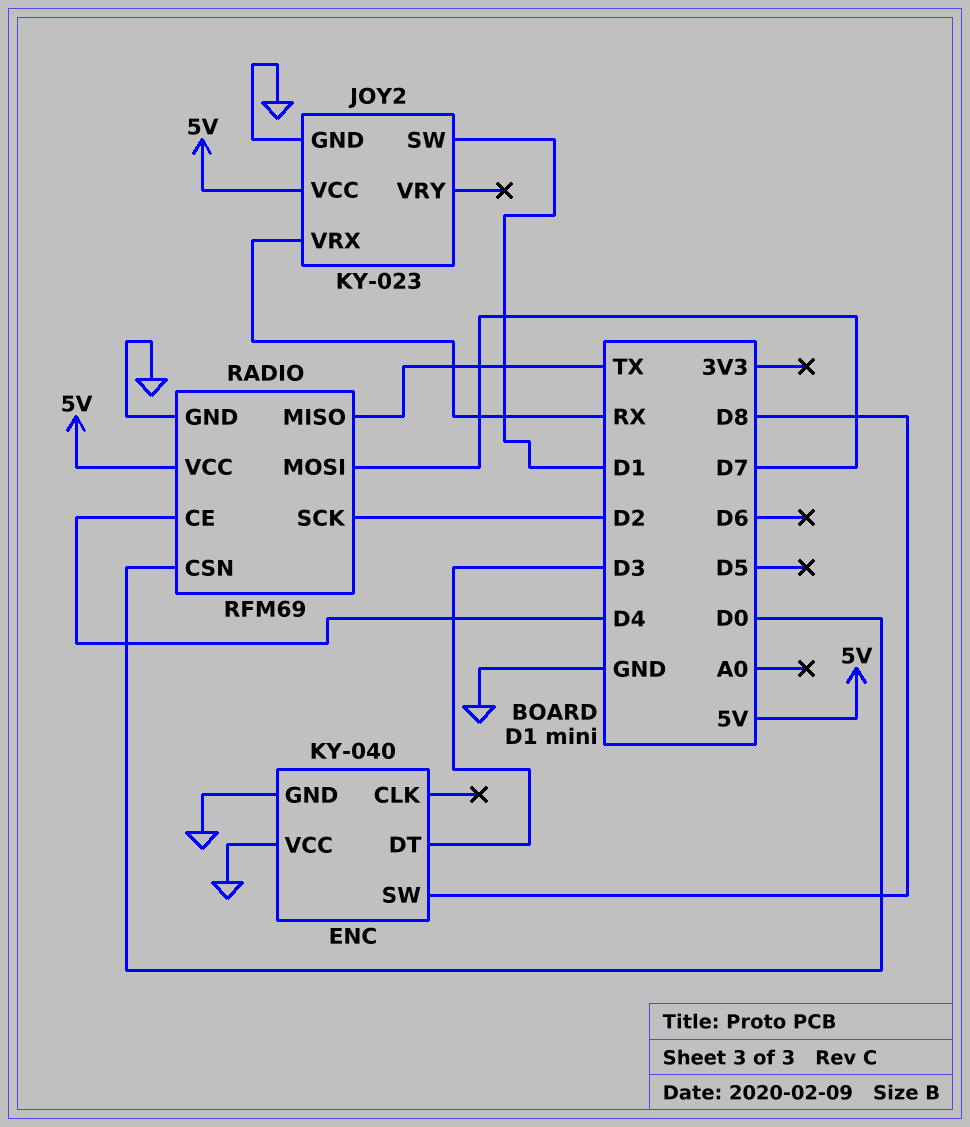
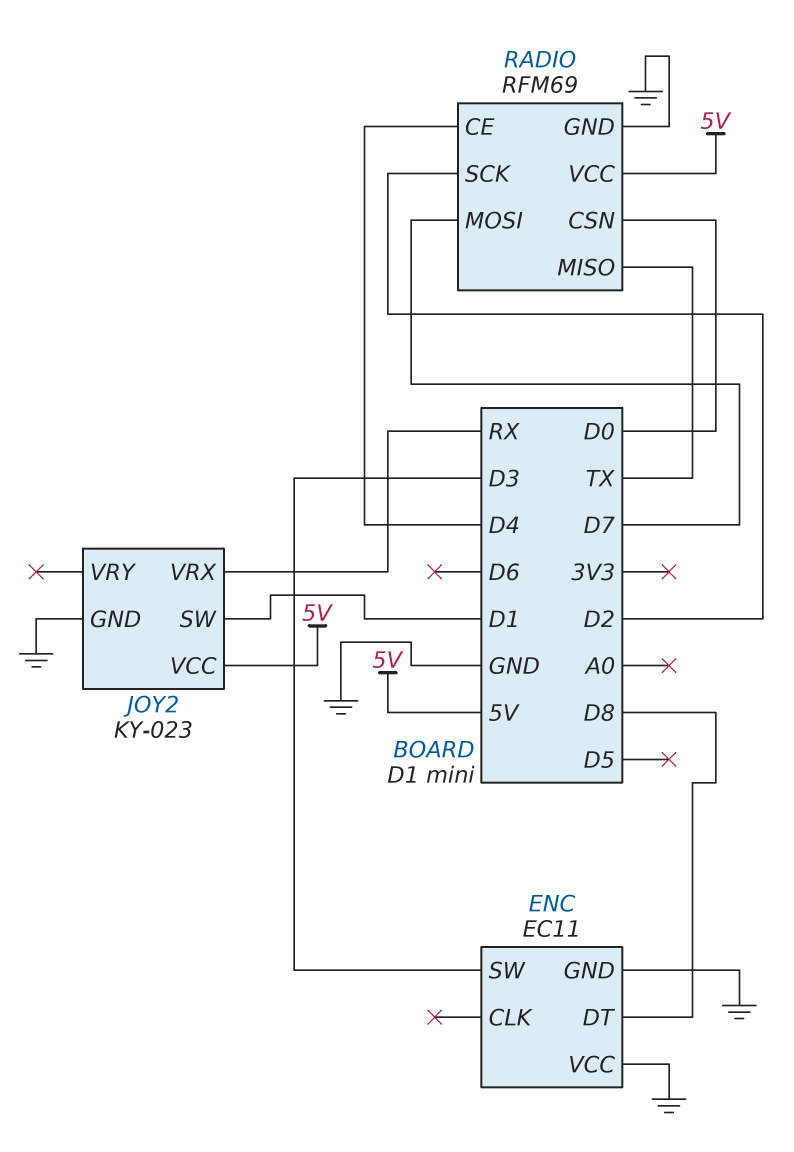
ENC: KY-040 -> EC11
ENC pin DT: D3 -> D8
ENC pin SW: D8 -> D3

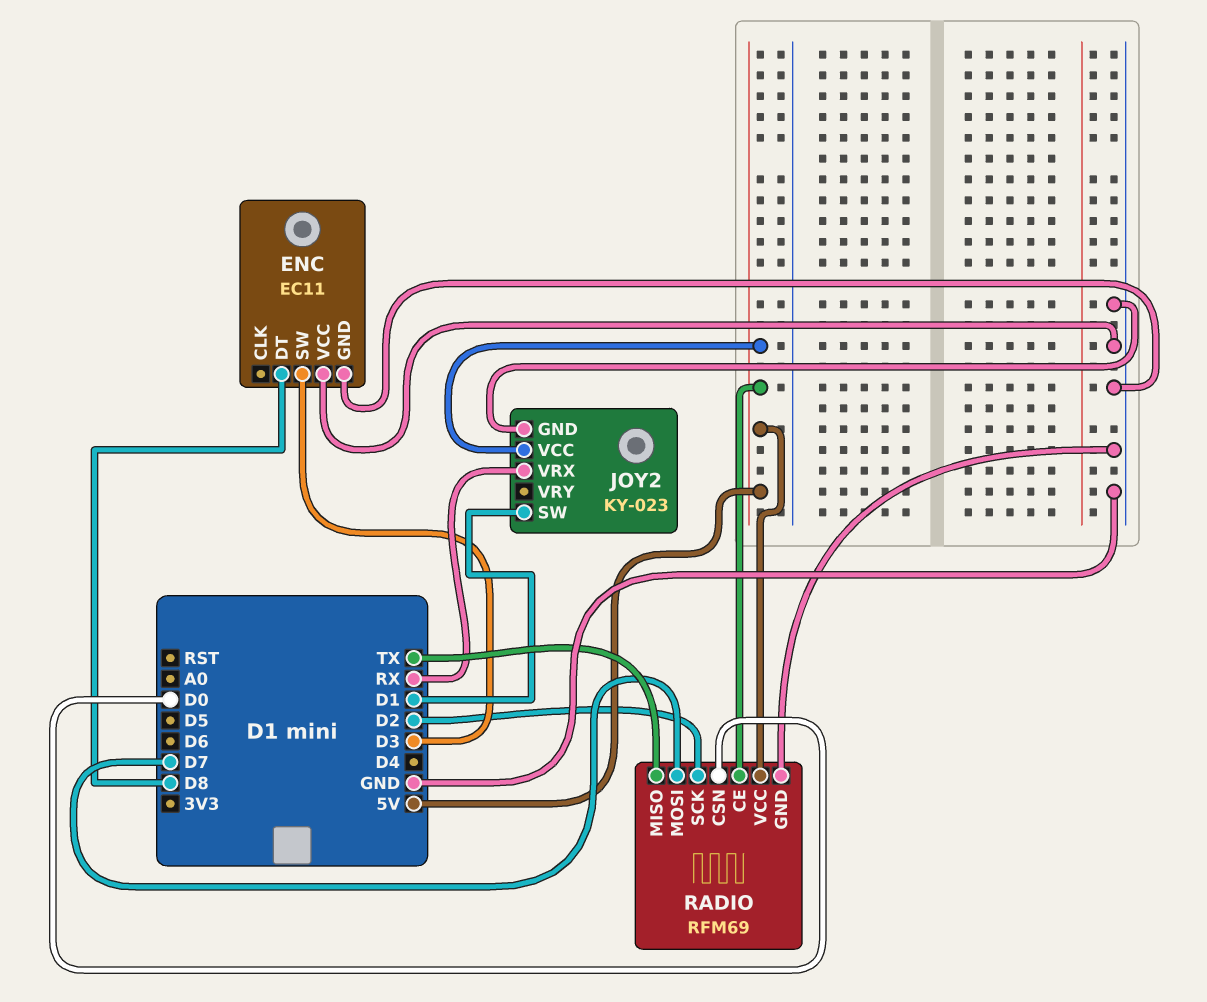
RADIO pin CE: D4 -> 5V

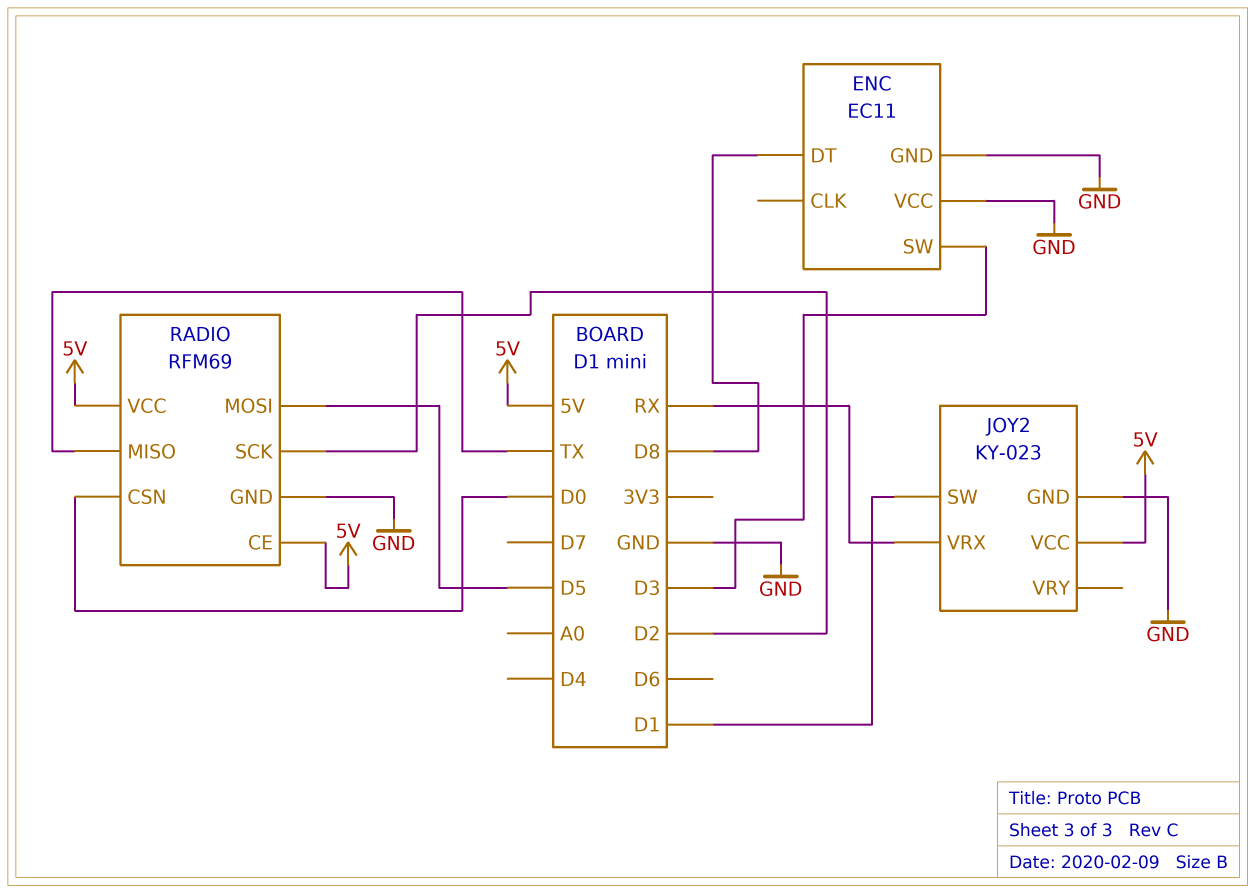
RADIO pin MOSI: D7 -> D5

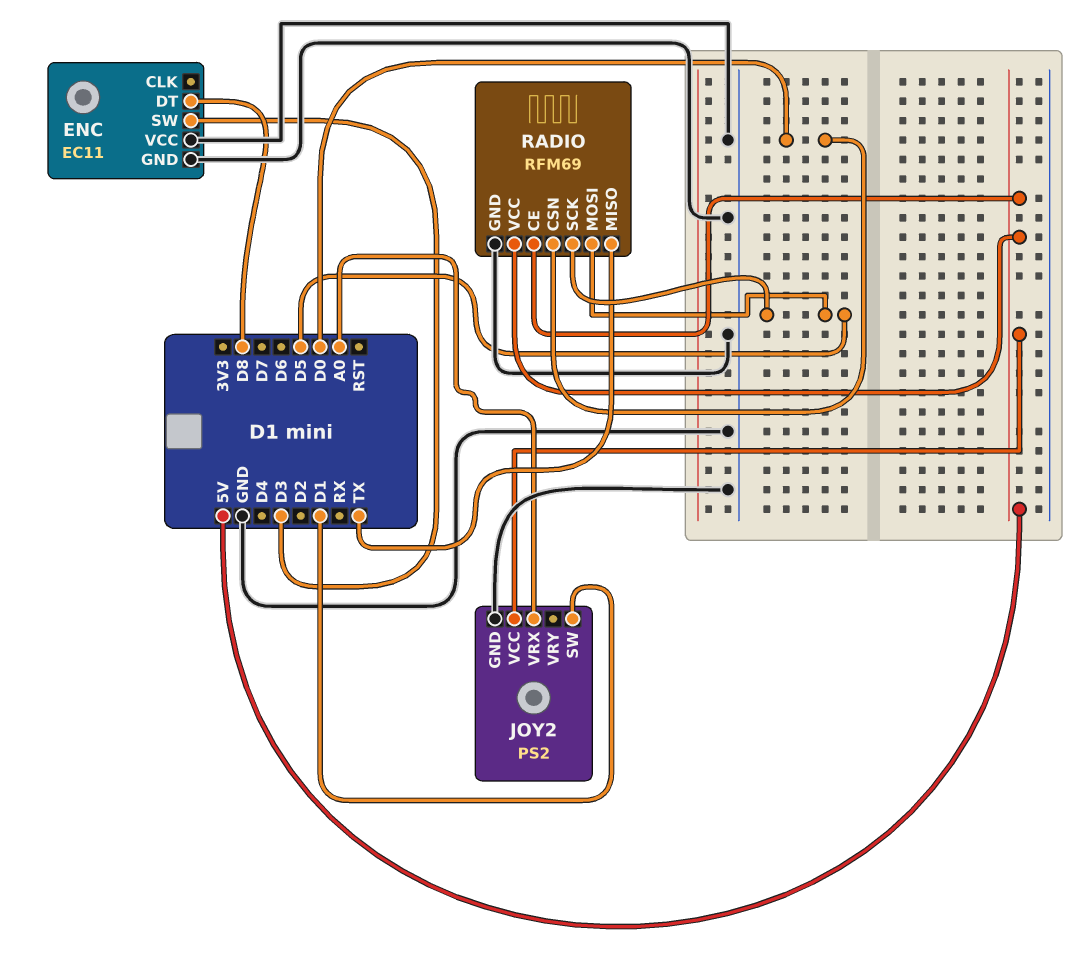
JOY2: KY-023 -> PS2
JOY2 pin VRX: RX -> A0
RADIO pin SCK: D2 -> D5

